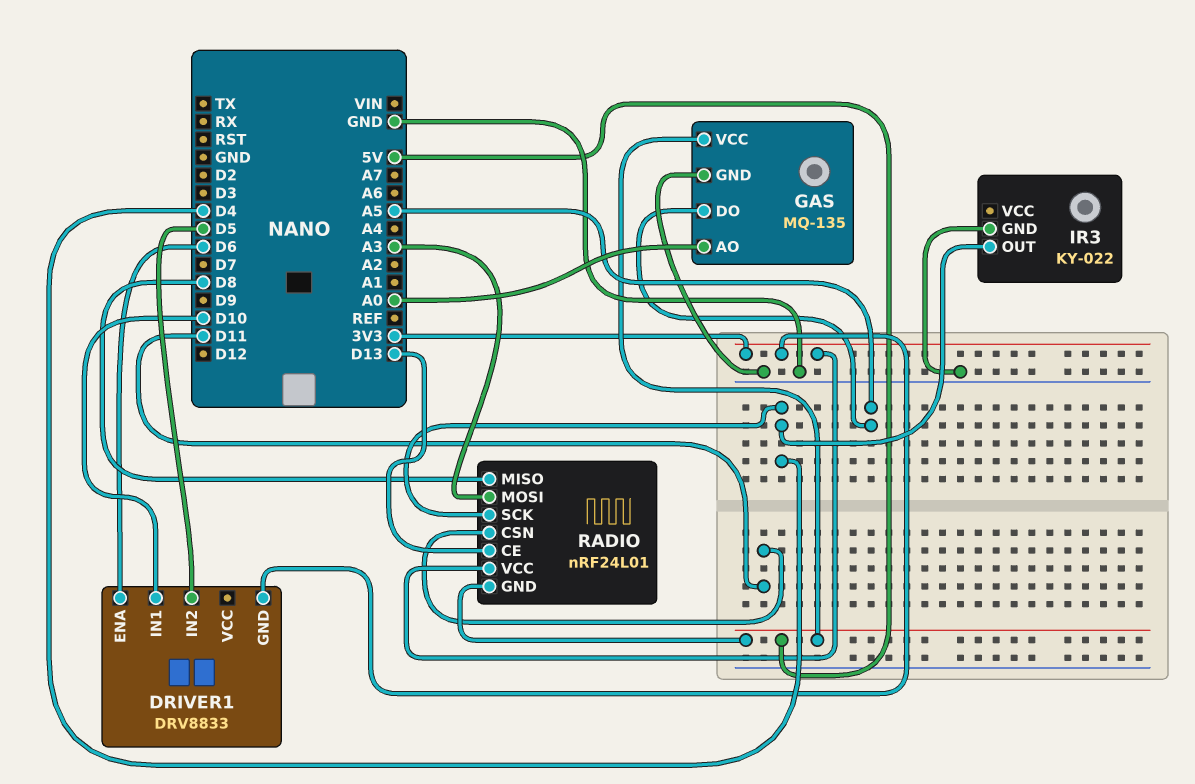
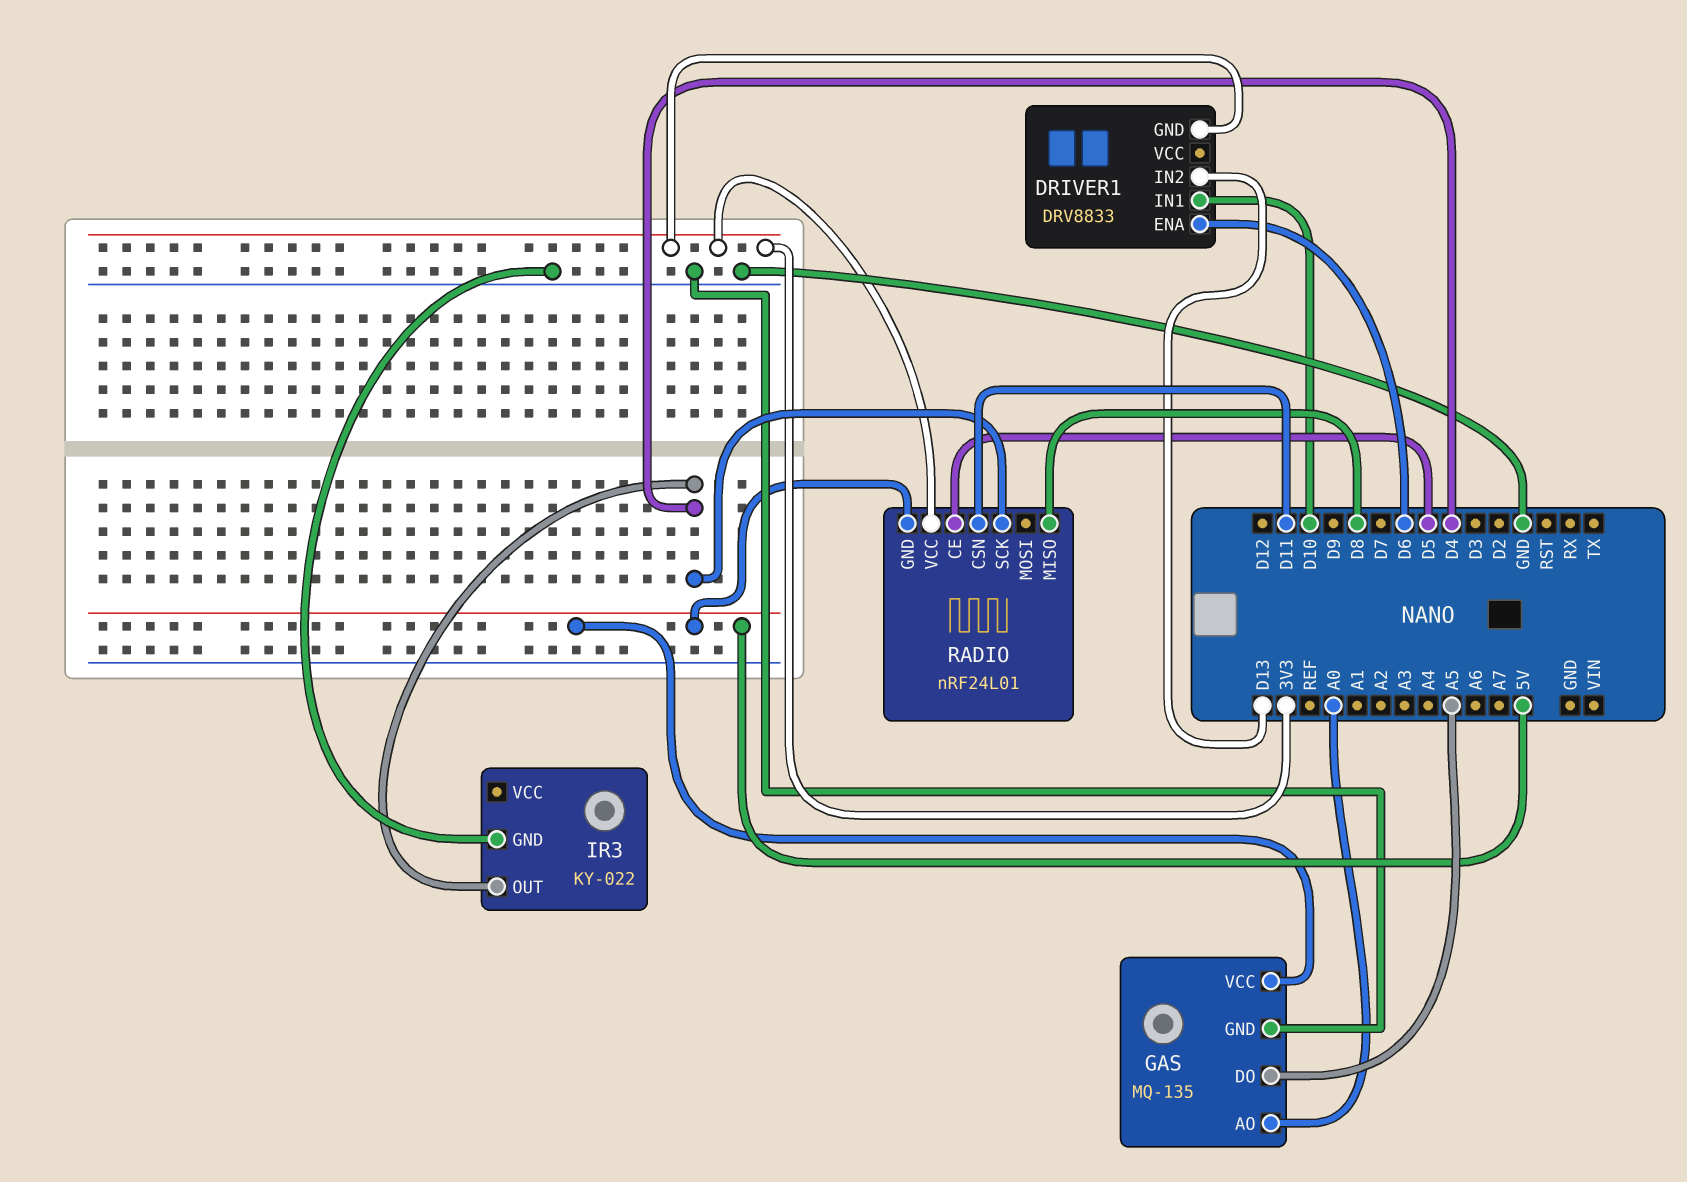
DRIVER1 pin IN2: D5 -> D13
RADIO pin CE: D13 -> D5
RADIO pin MOSI: A3 -> none

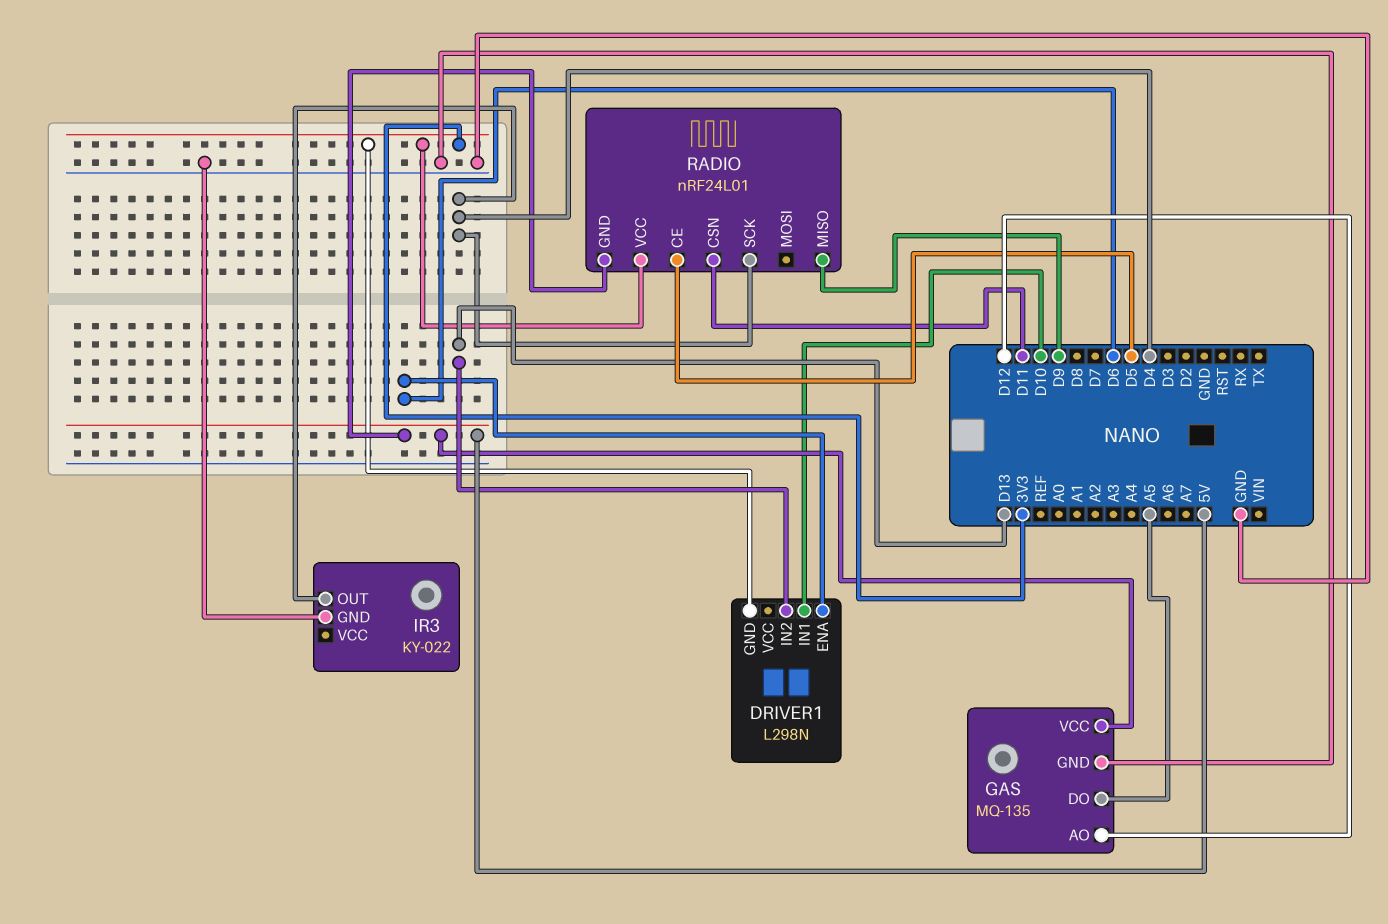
DRIVER1: DRV8833 -> L298N
GAS pin AO: A0 -> D12
RADIO pin MISO: D8 -> D9

